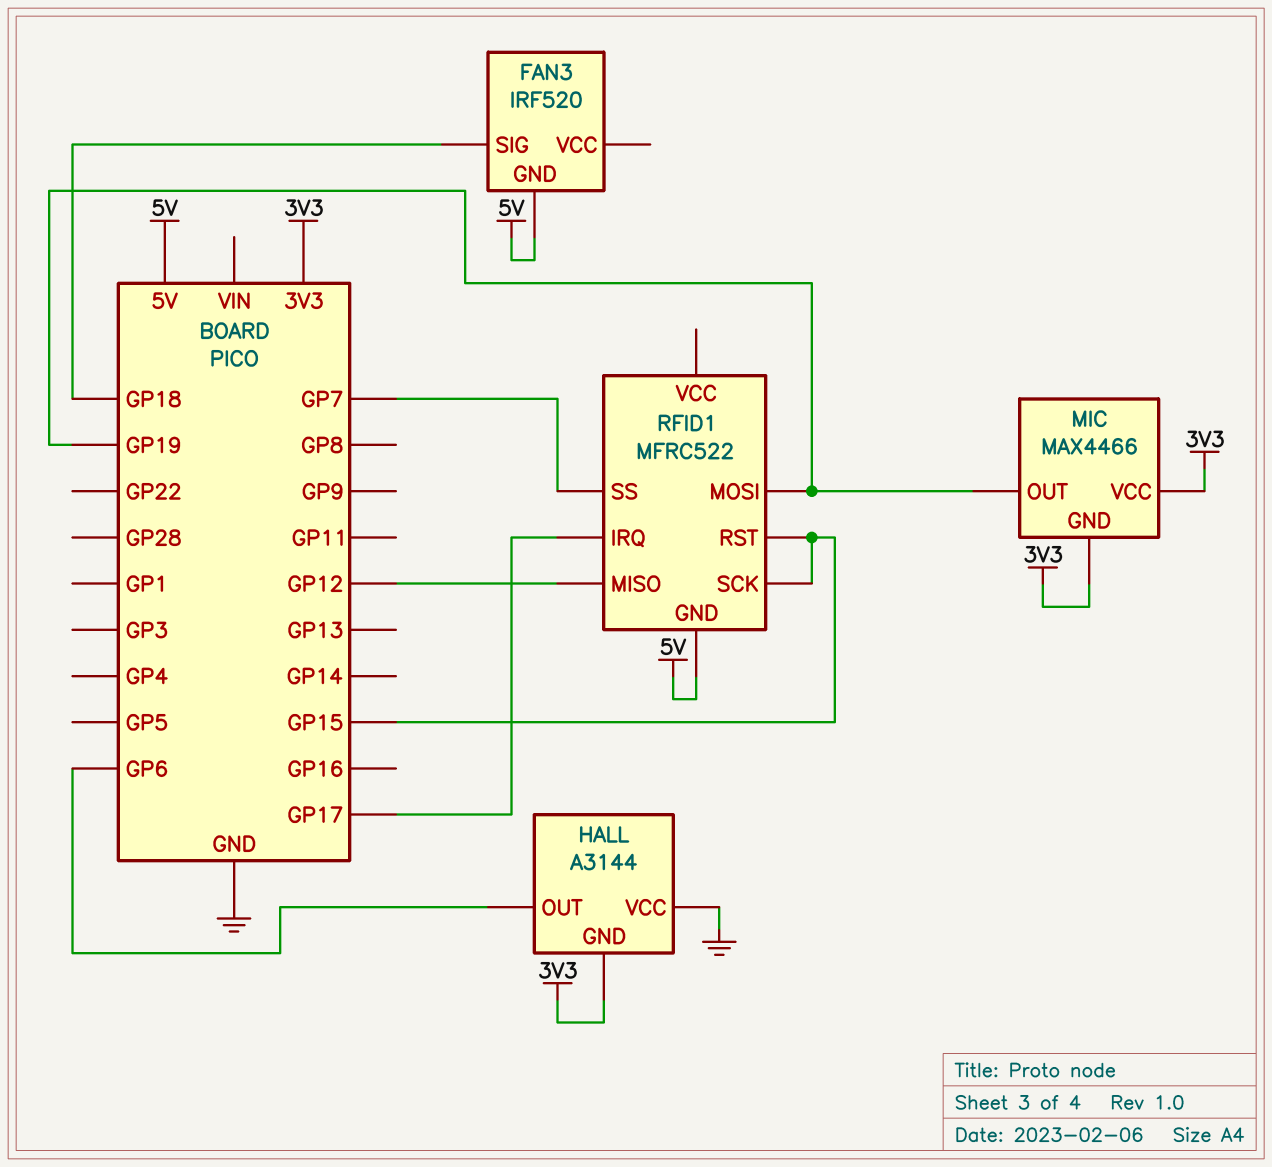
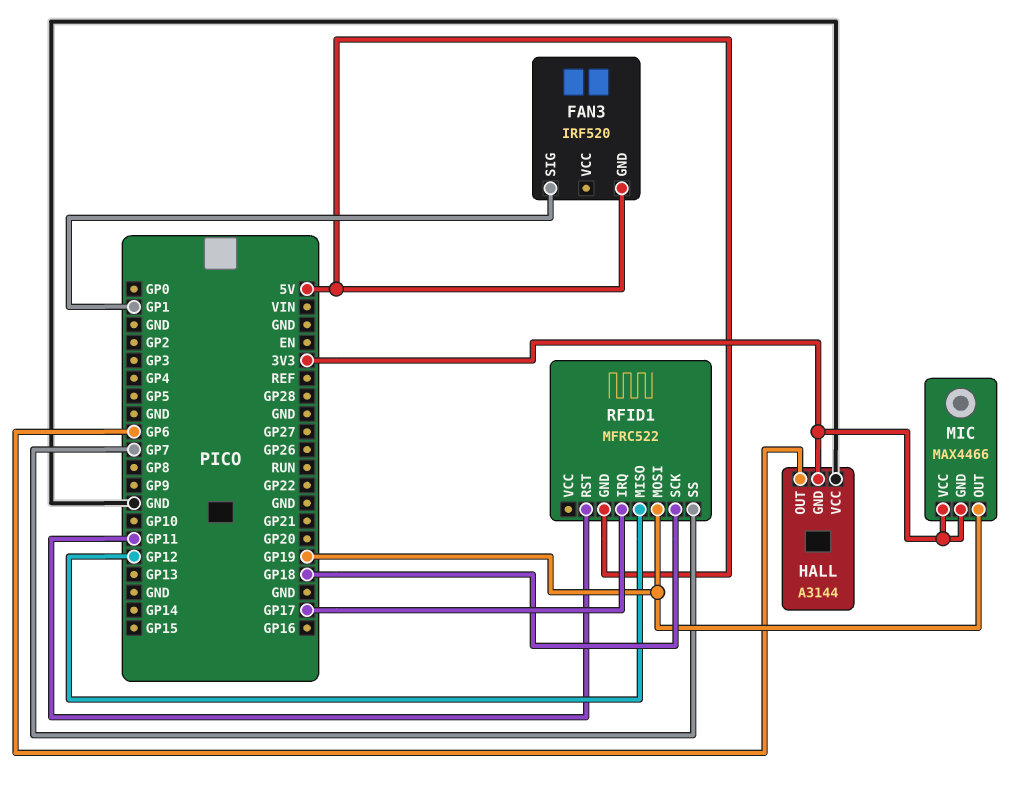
FAN3 pin SIG: GP18 -> GP1
RFID1 pin RST: GP15 -> GP11
RFID1 pin SCK: GP15 -> GP18

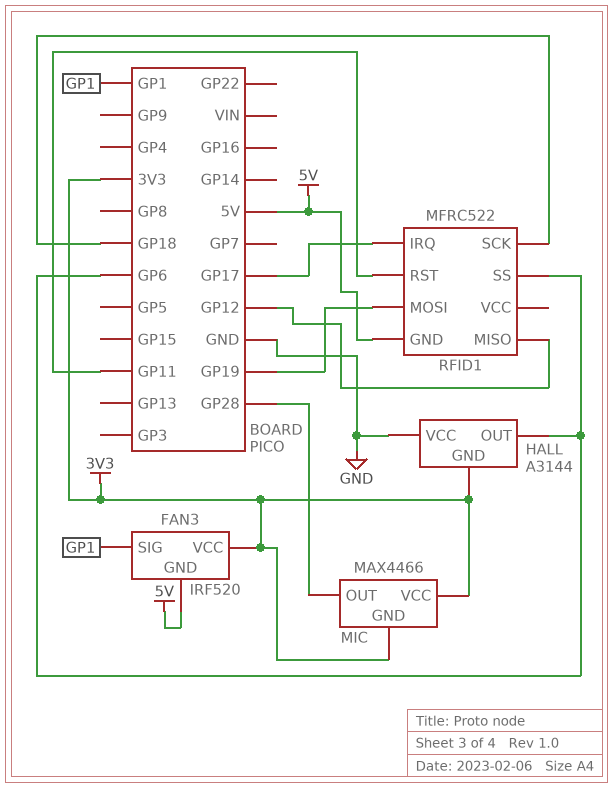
FAN3 pin VCC: none -> 3V3
MIC pin OUT: GP19 -> GP28
RFID1 pin SS: GP7 -> GP6

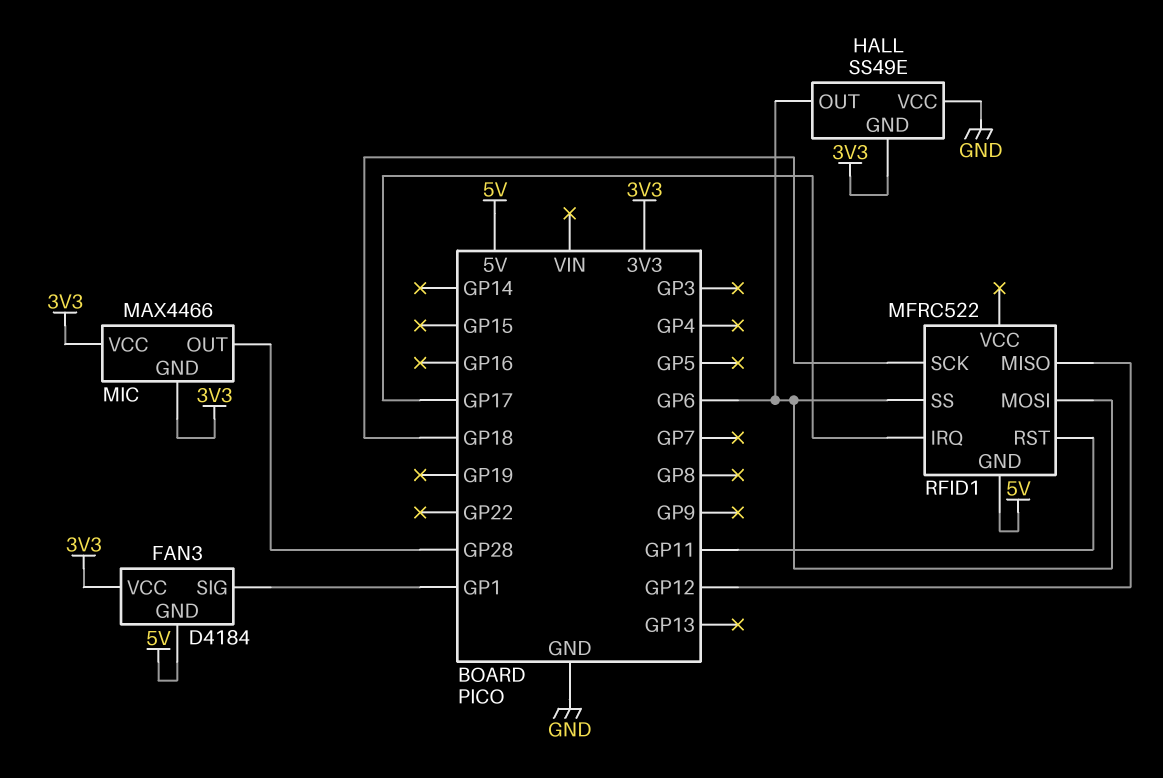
FAN3: IRF520 -> D4184
HALL: A3144 -> SS49E
RFID1 pin MOSI: GP19 -> GP6

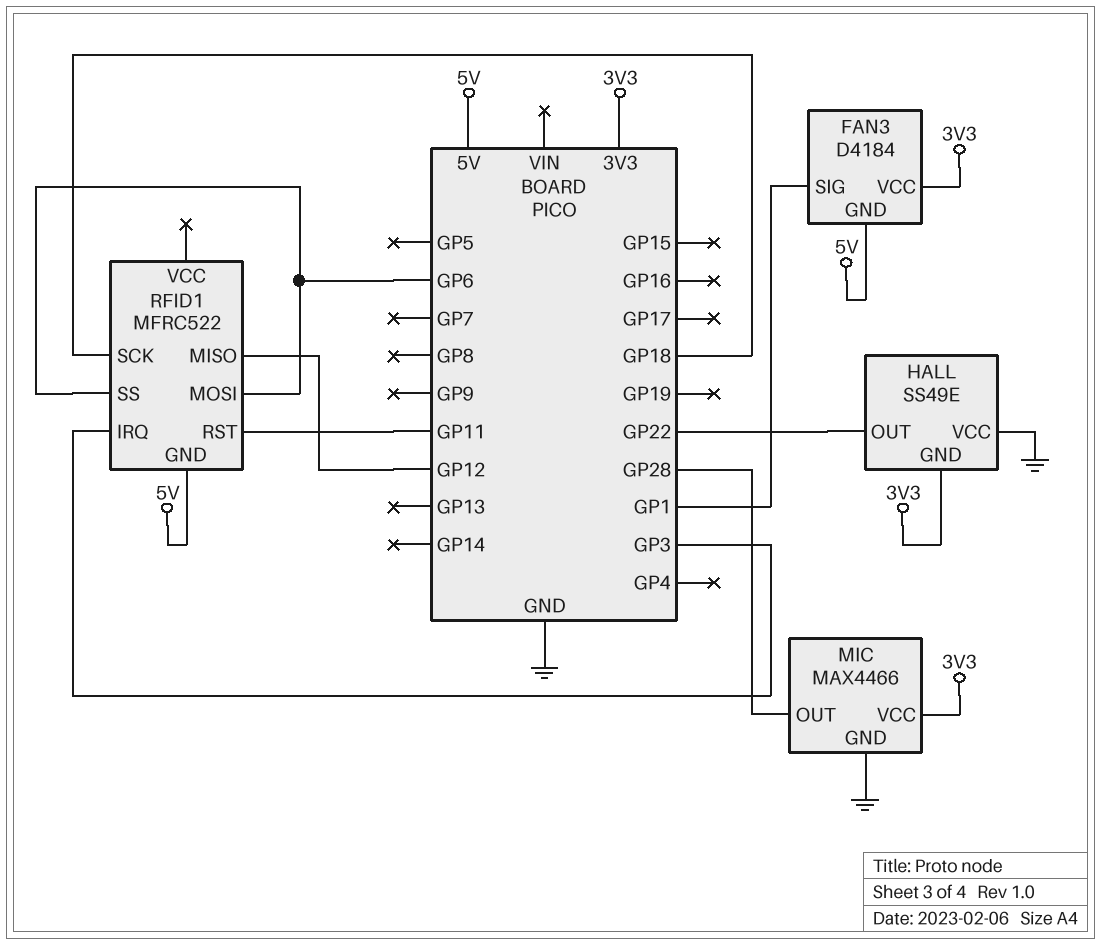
HALL pin OUT: GP6 -> GP22
MIC pin GND: 3V3 -> GND
RFID1 pin IRQ: GP17 -> GP3

